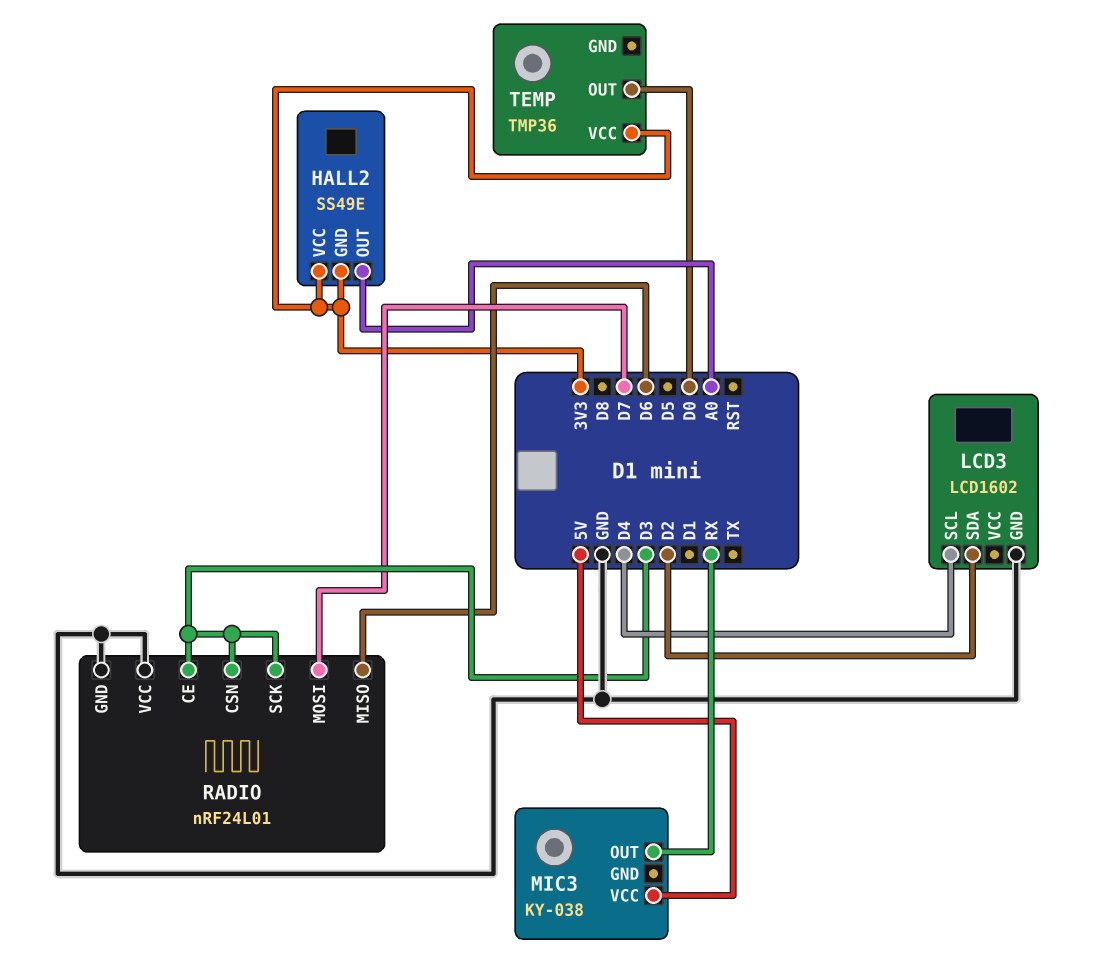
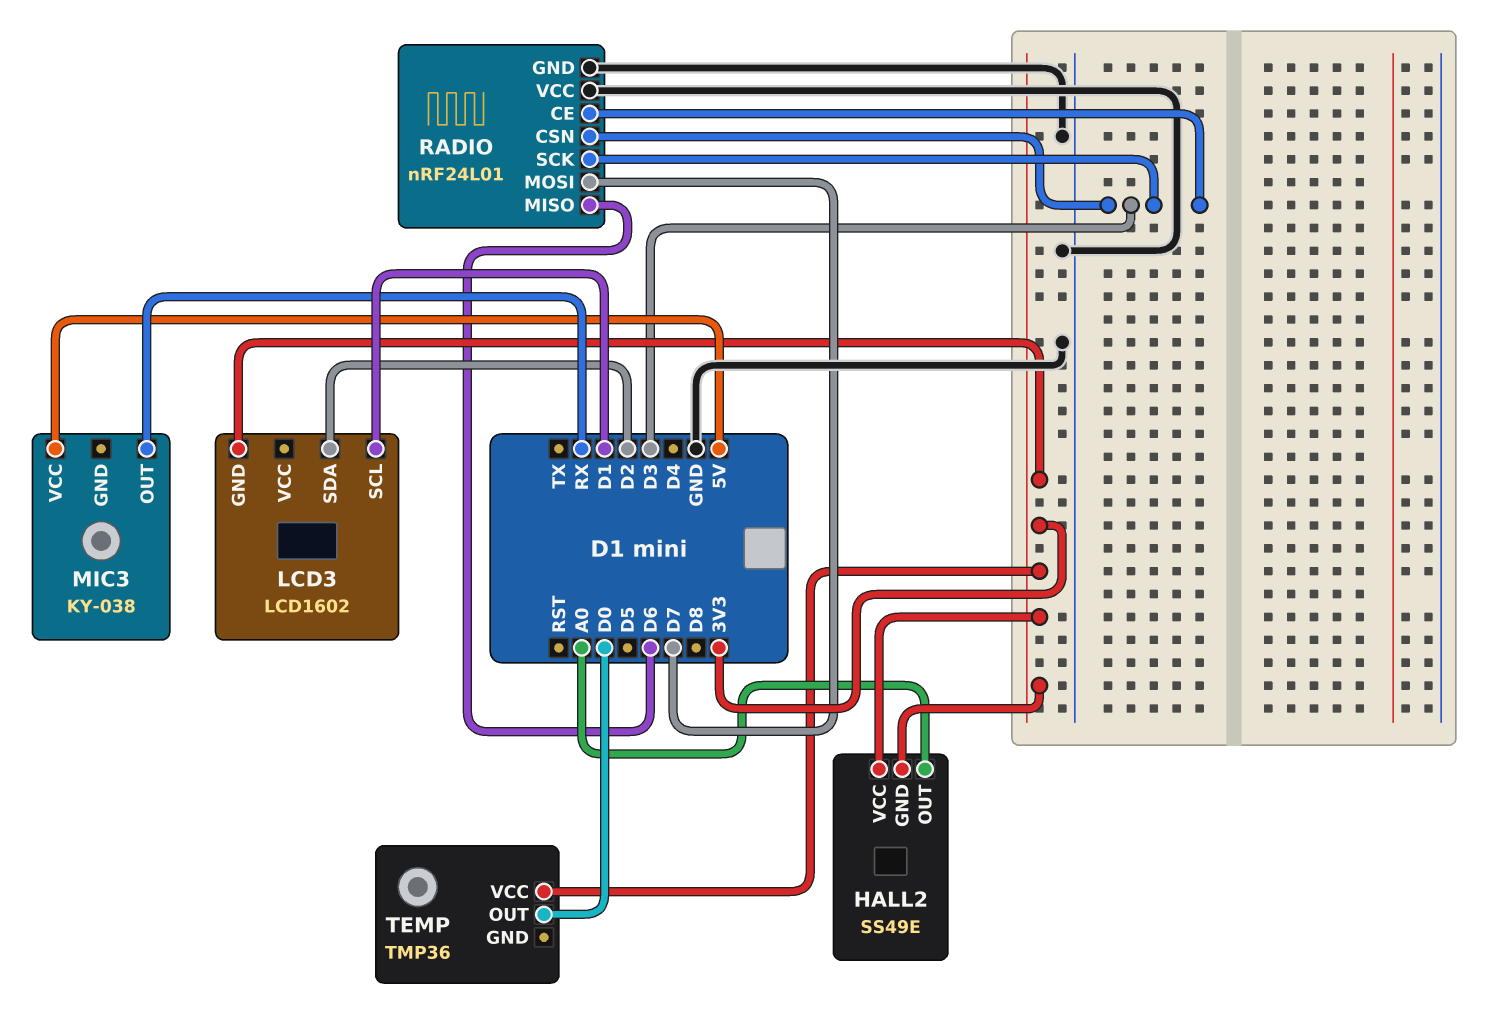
LCD3 pin GND: GND -> 3V3
LCD3 pin SCL: D4 -> D1

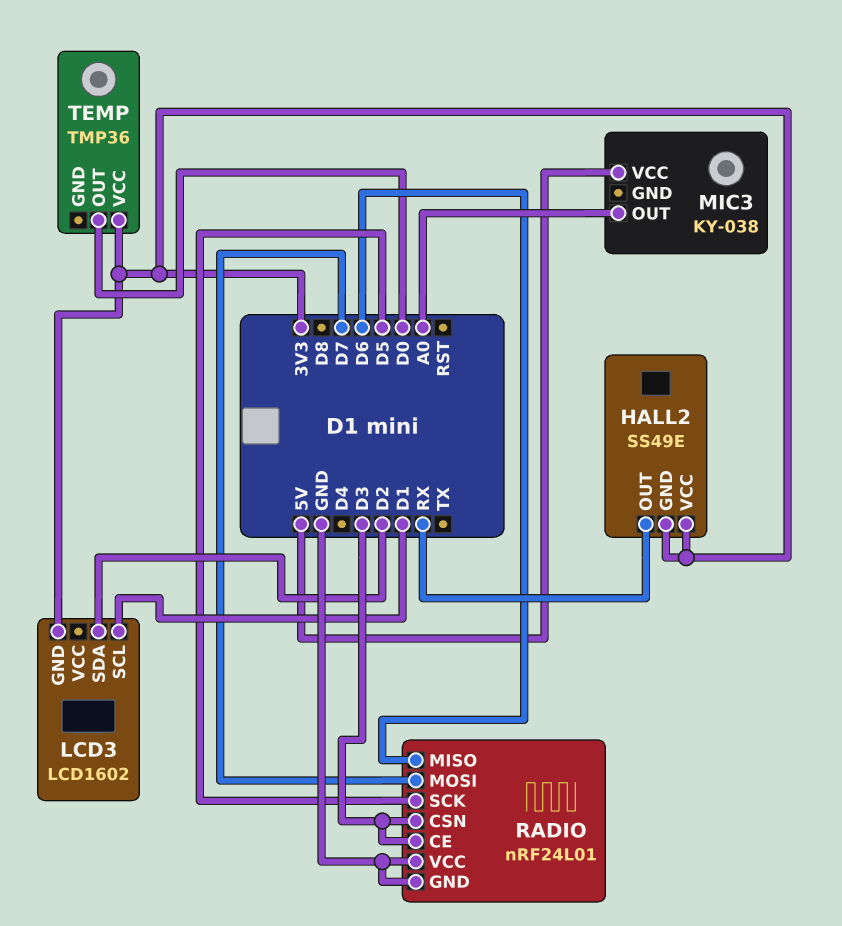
HALL2 pin OUT: A0 -> RX
MIC3 pin OUT: RX -> A0
RADIO pin SCK: D3 -> D5

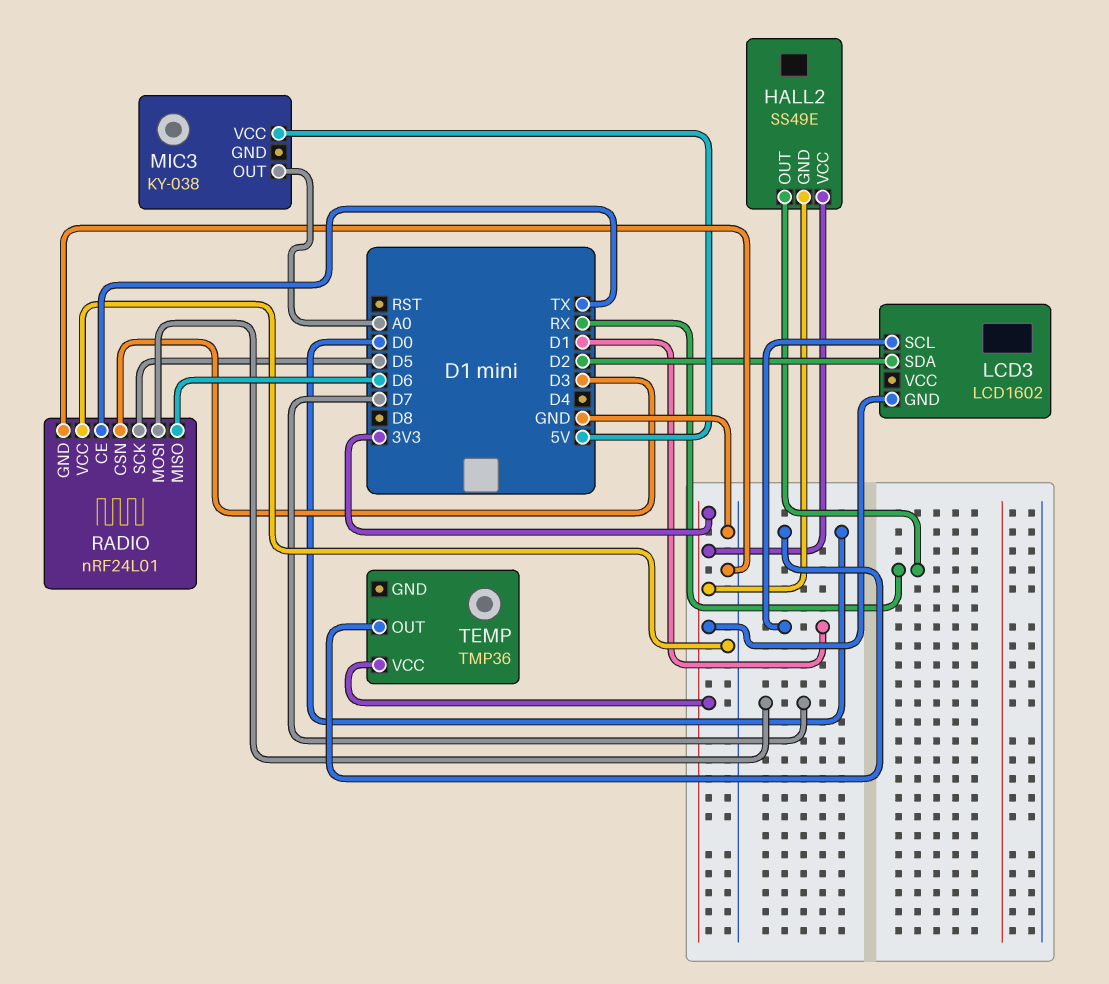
RADIO pin CE: D3 -> TX

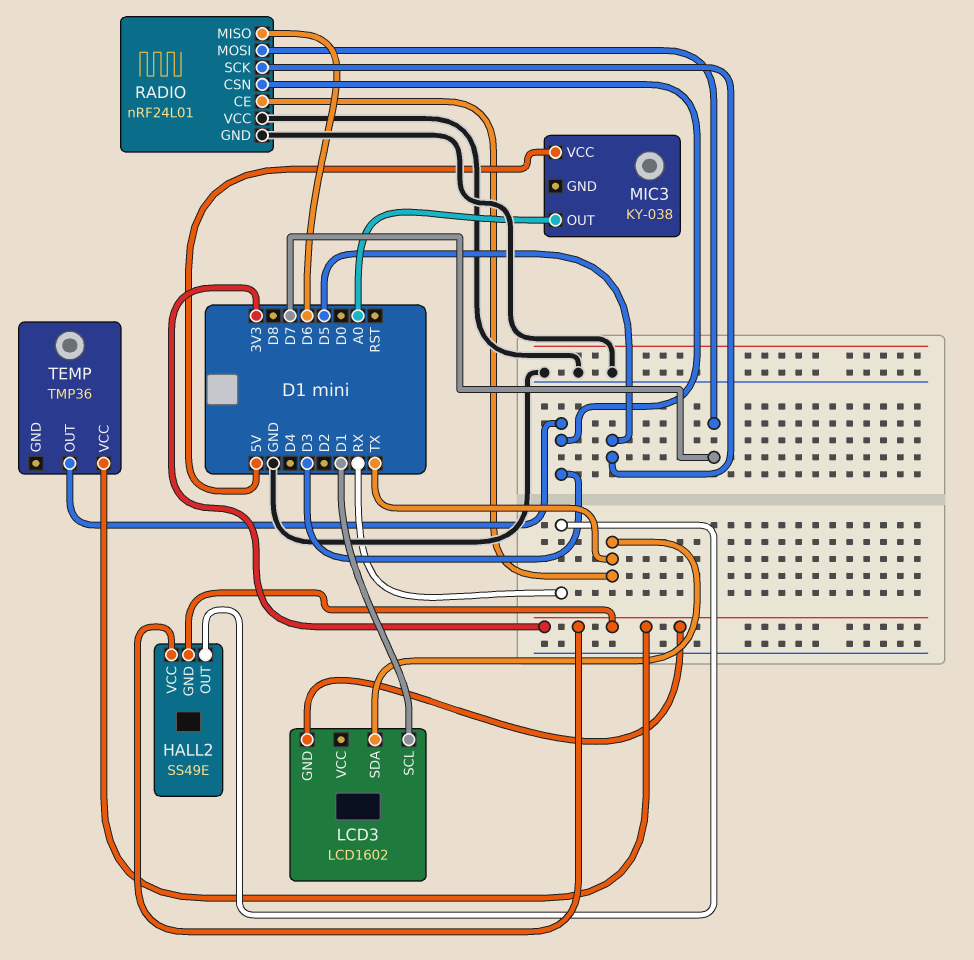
LCD3 pin SDA: D2 -> TX
TEMP pin OUT: D0 -> D3

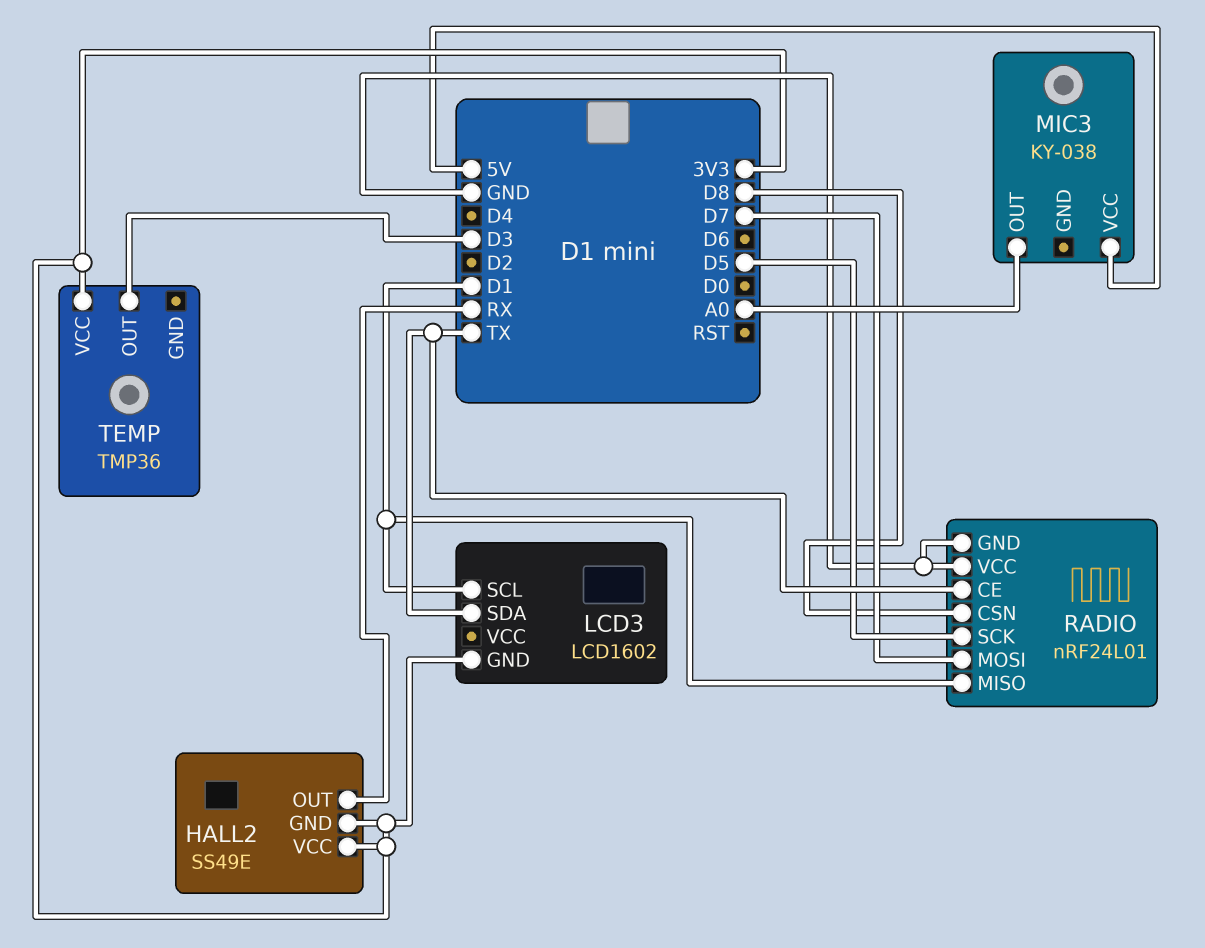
RADIO pin CSN: D3 -> D8
RADIO pin MISO: D6 -> D1

